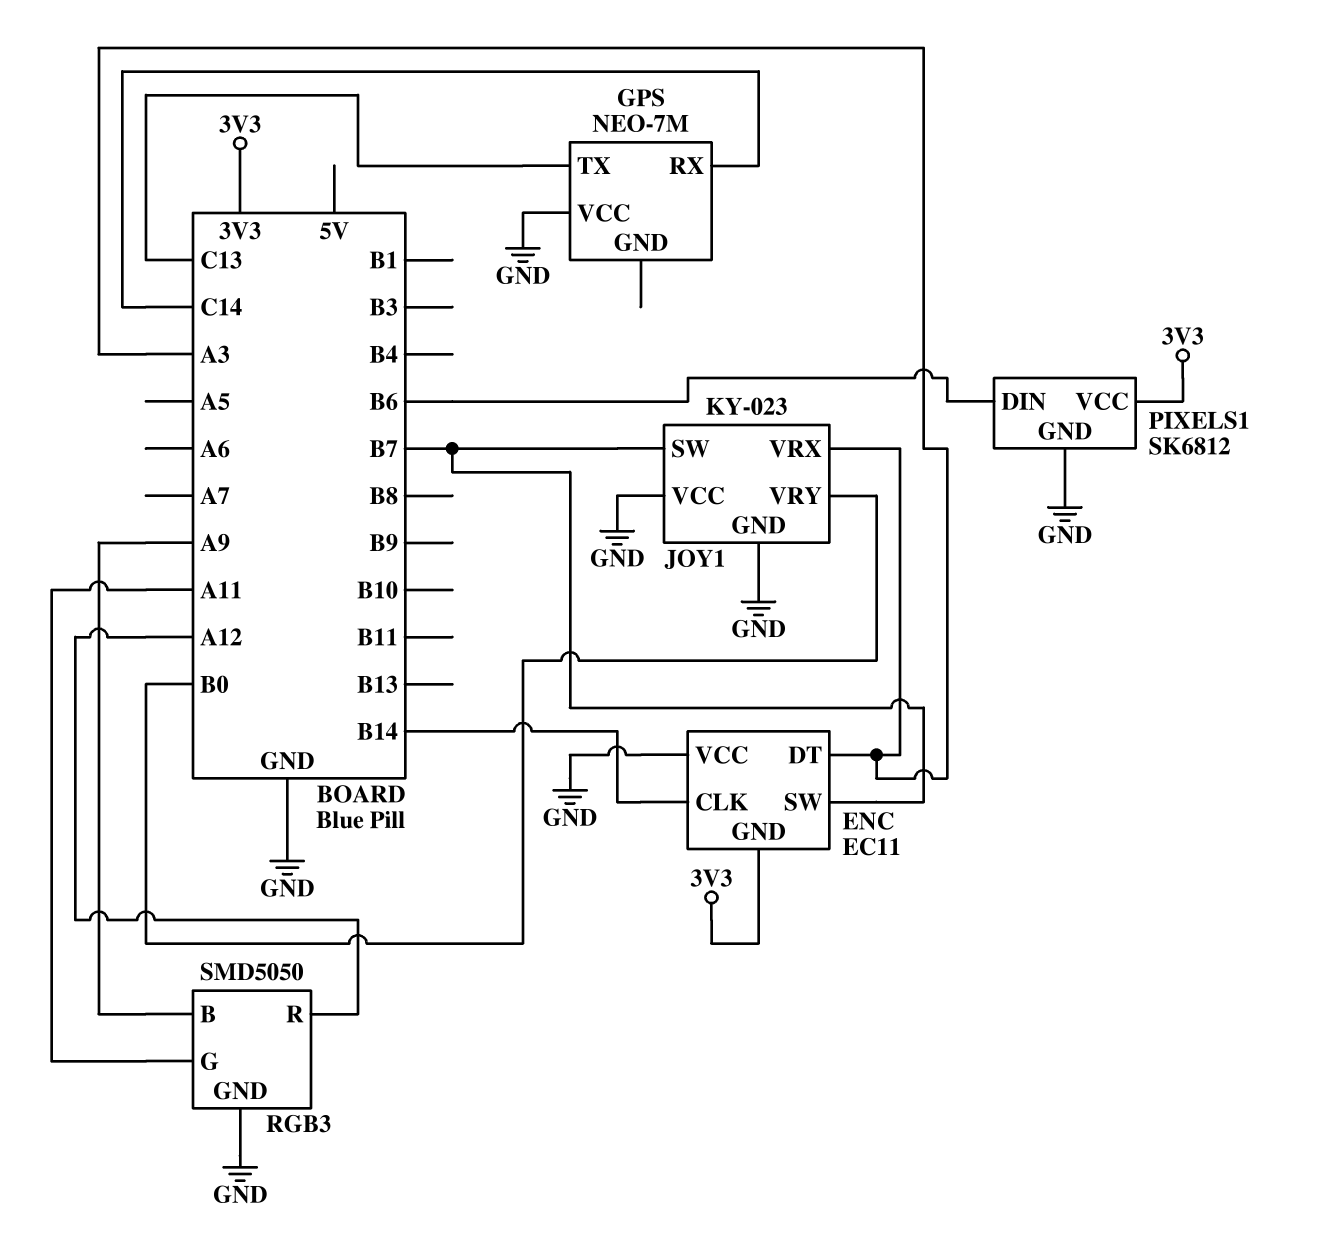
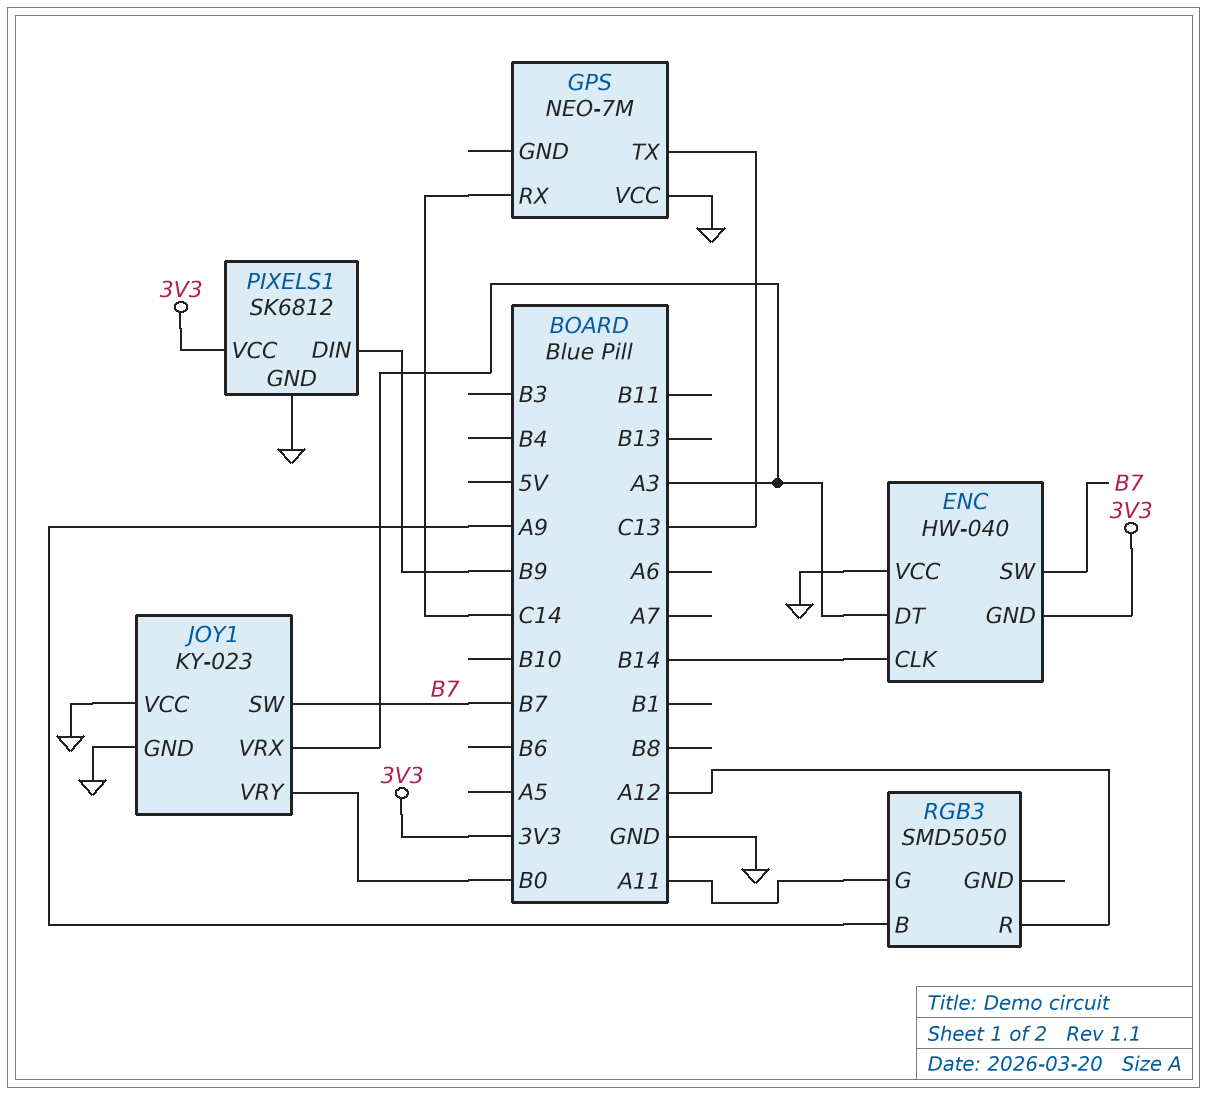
ENC: EC11 -> HW-040
PIXELS1 pin DIN: B6 -> B9
RGB3 pin GND: GND -> none

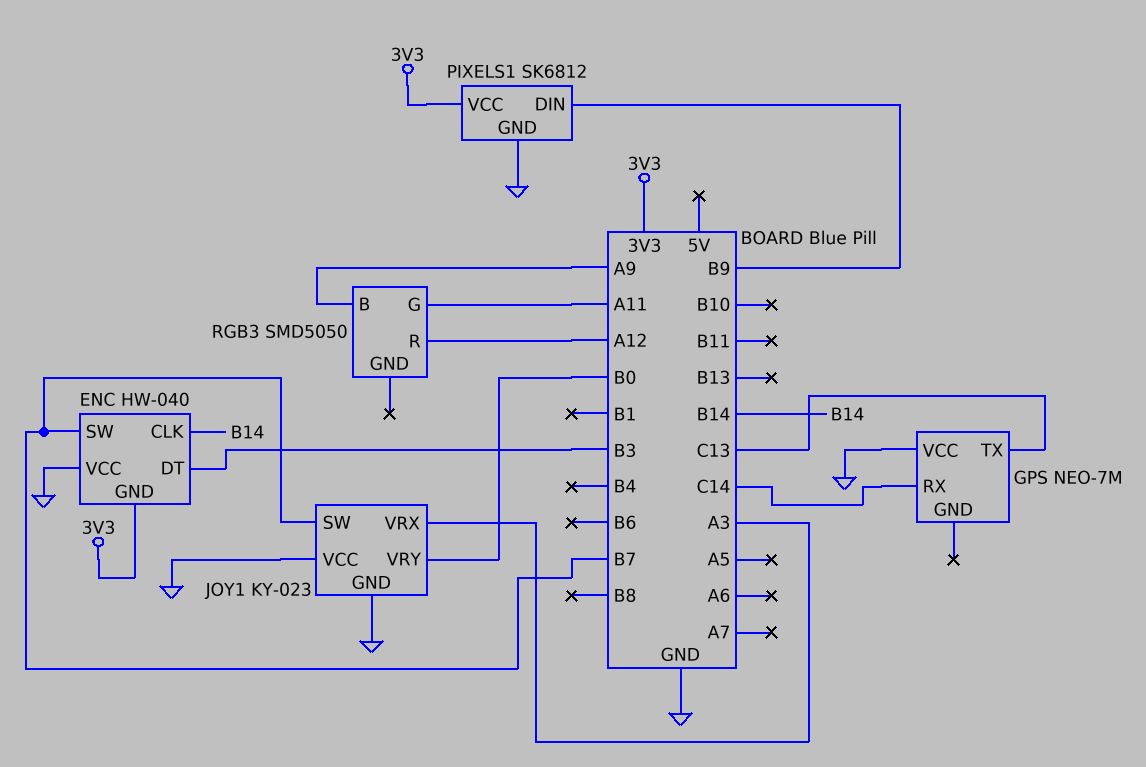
ENC pin DT: A3 -> B3

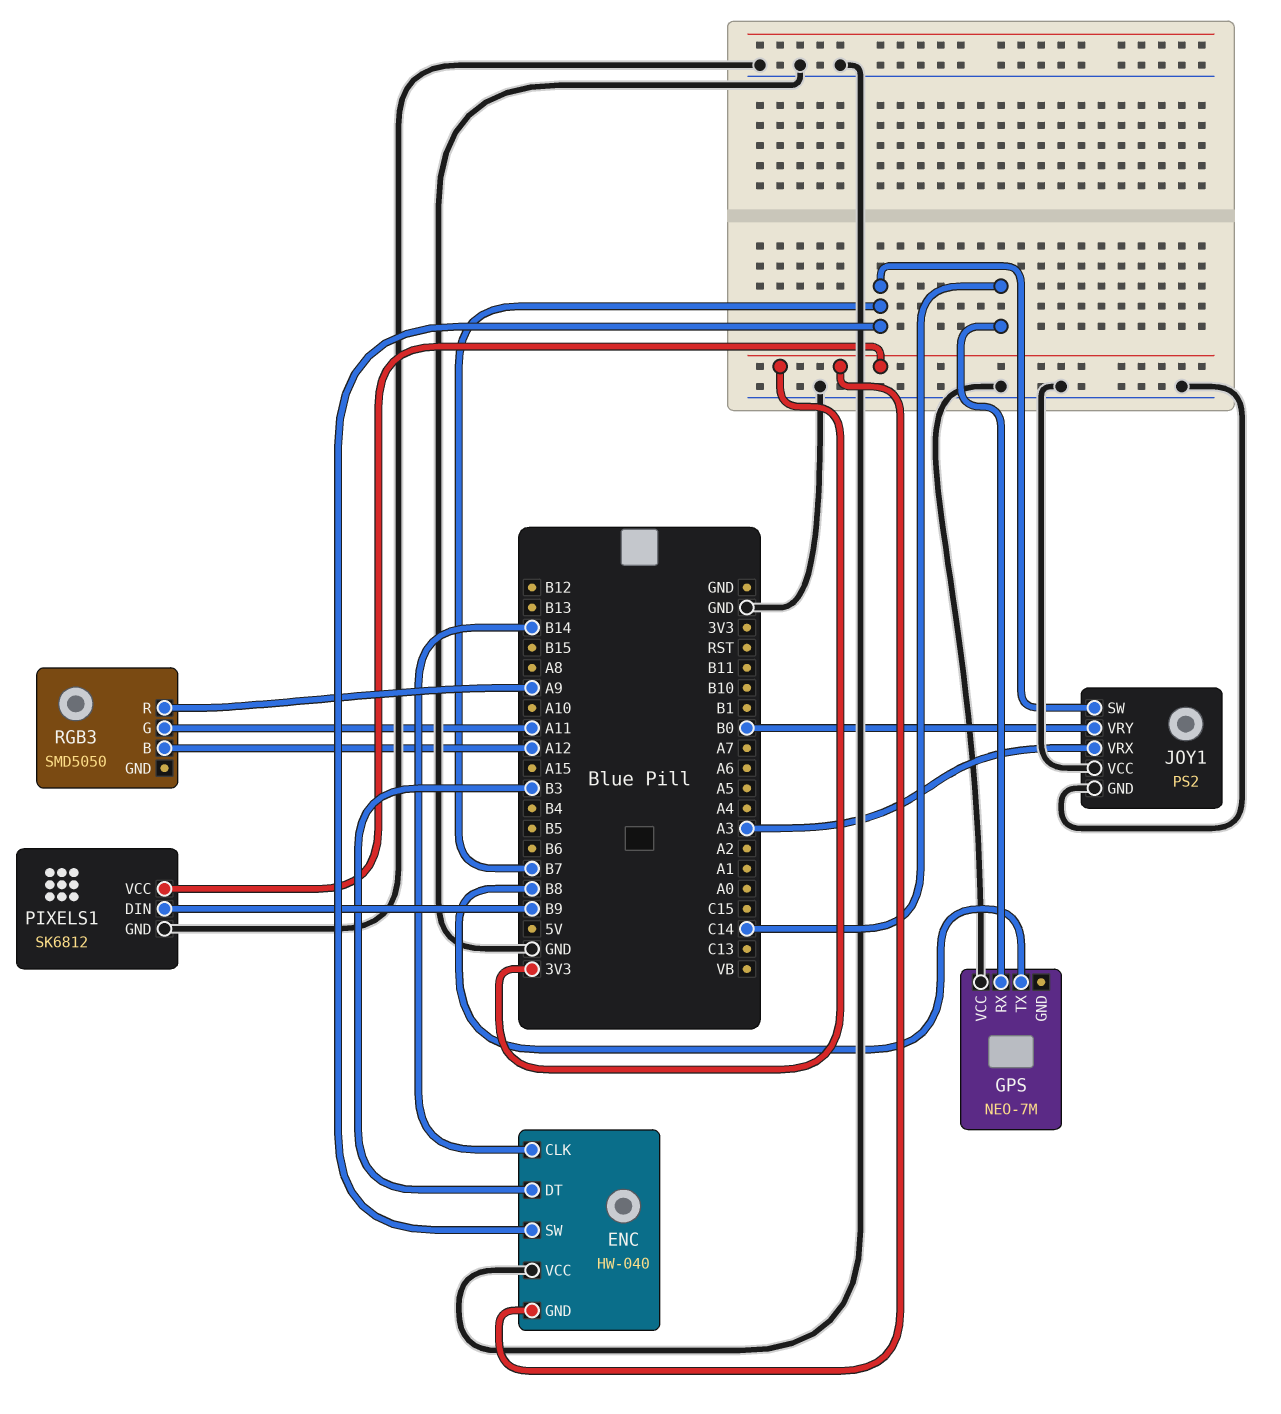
GPS pin TX: C13 -> B8
JOY1: KY-023 -> PS2
RGB3 pin B: A9 -> A12
RGB3 pin R: A12 -> A9

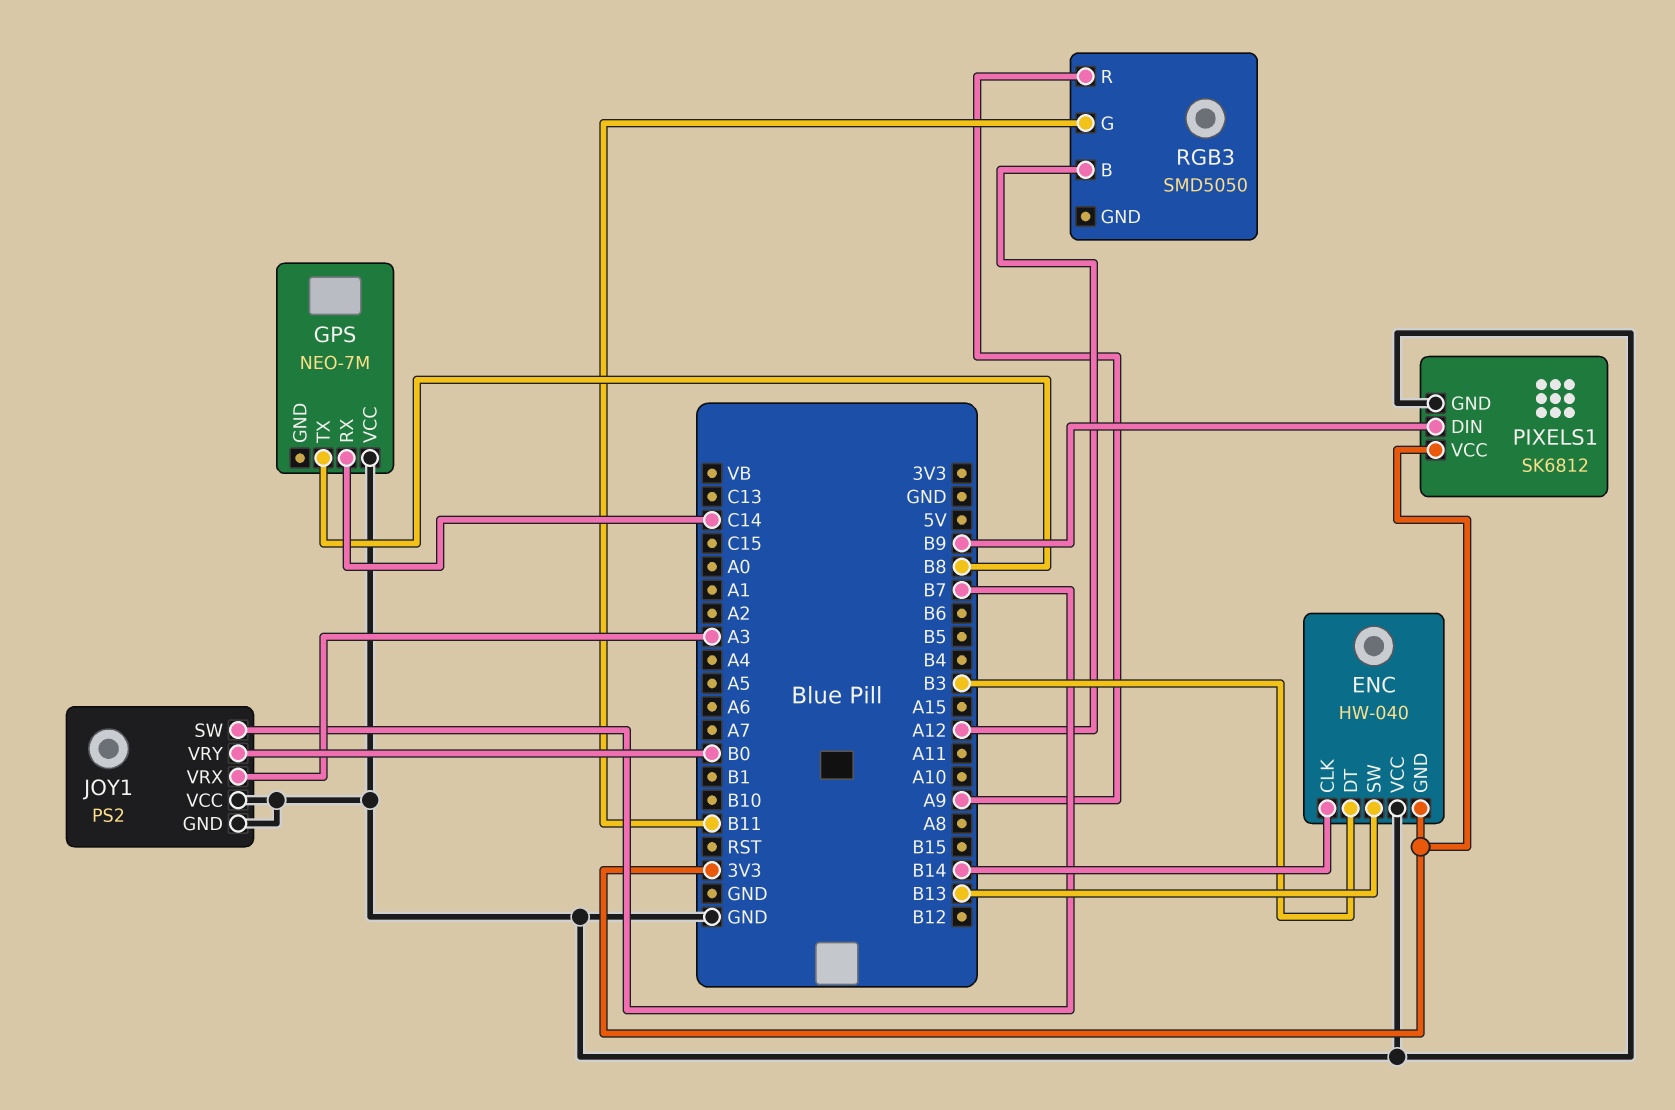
ENC pin SW: B7 -> B13
RGB3 pin G: A11 -> B11

